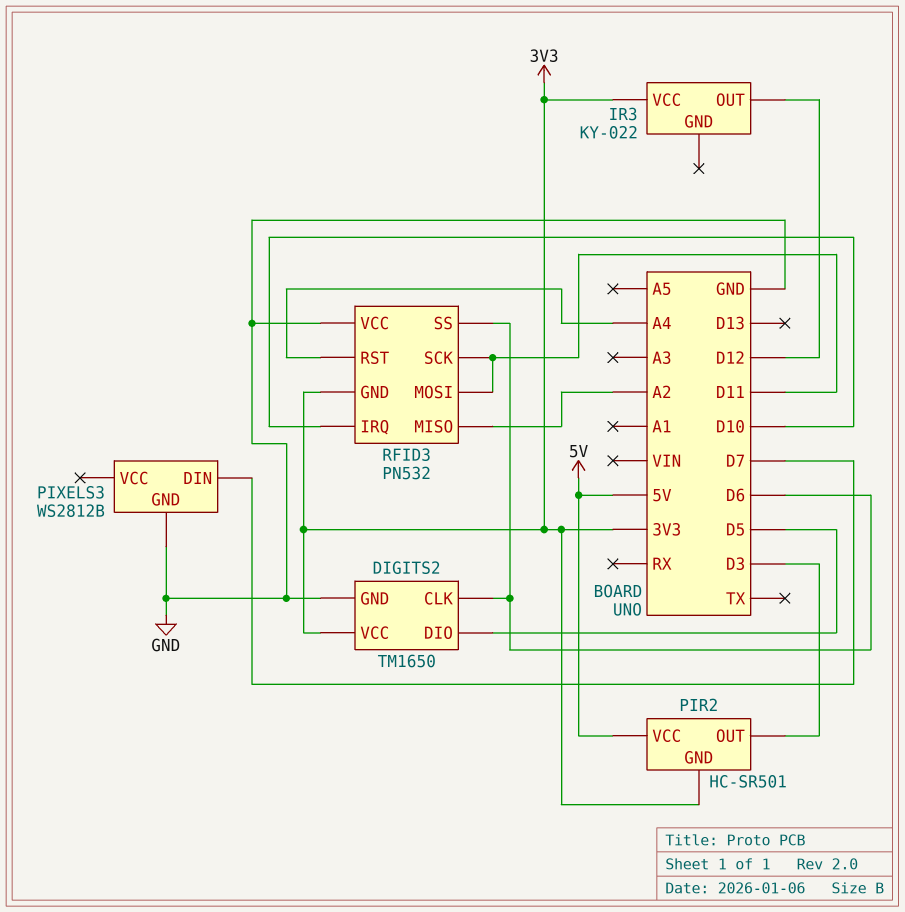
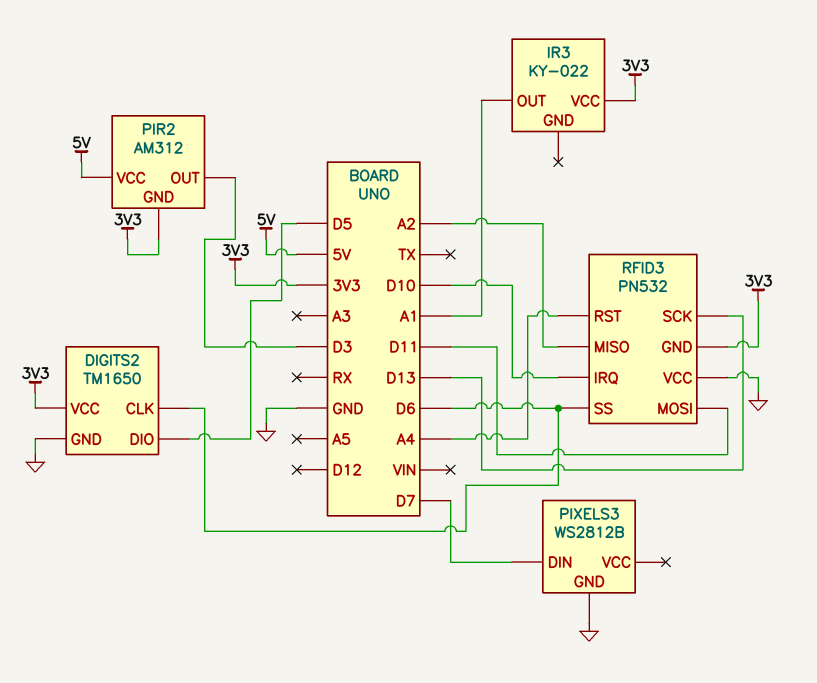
IR3 pin OUT: D12 -> A1
PIR2: HC-SR501 -> AM312
RFID3 pin SCK: D11 -> D13

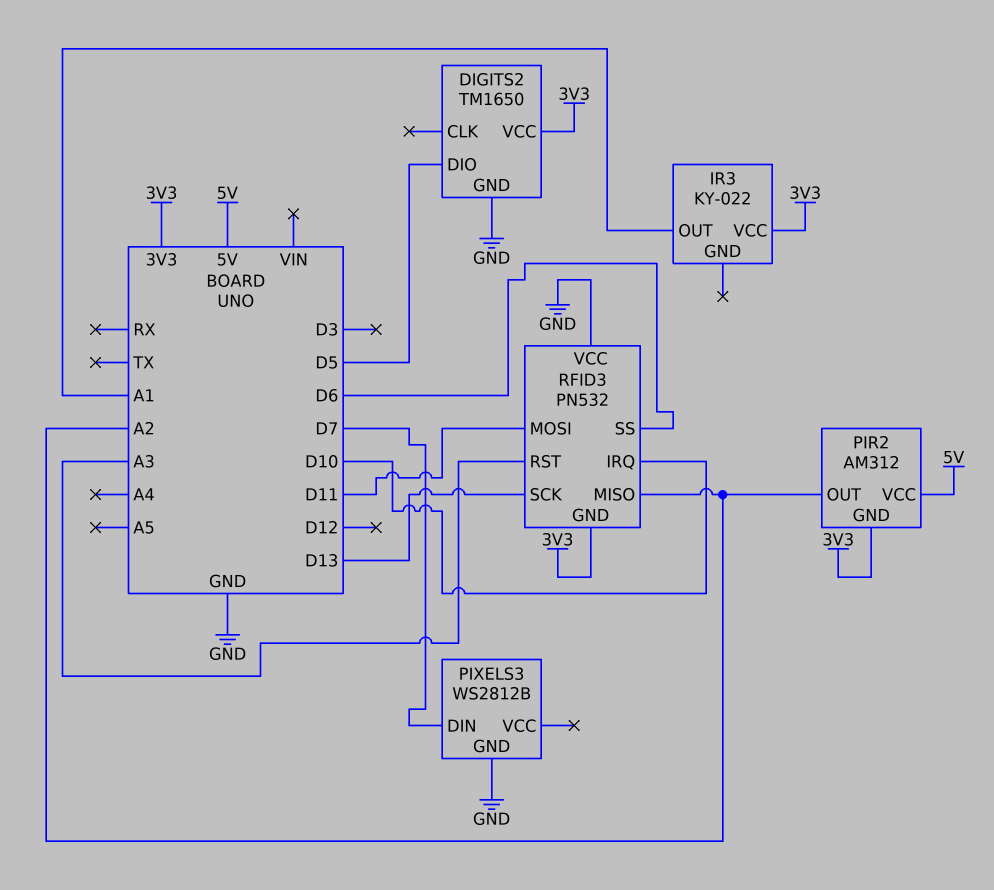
DIGITS2 pin CLK: D6 -> none
PIR2 pin OUT: D3 -> A2
RFID3 pin RST: A4 -> A3

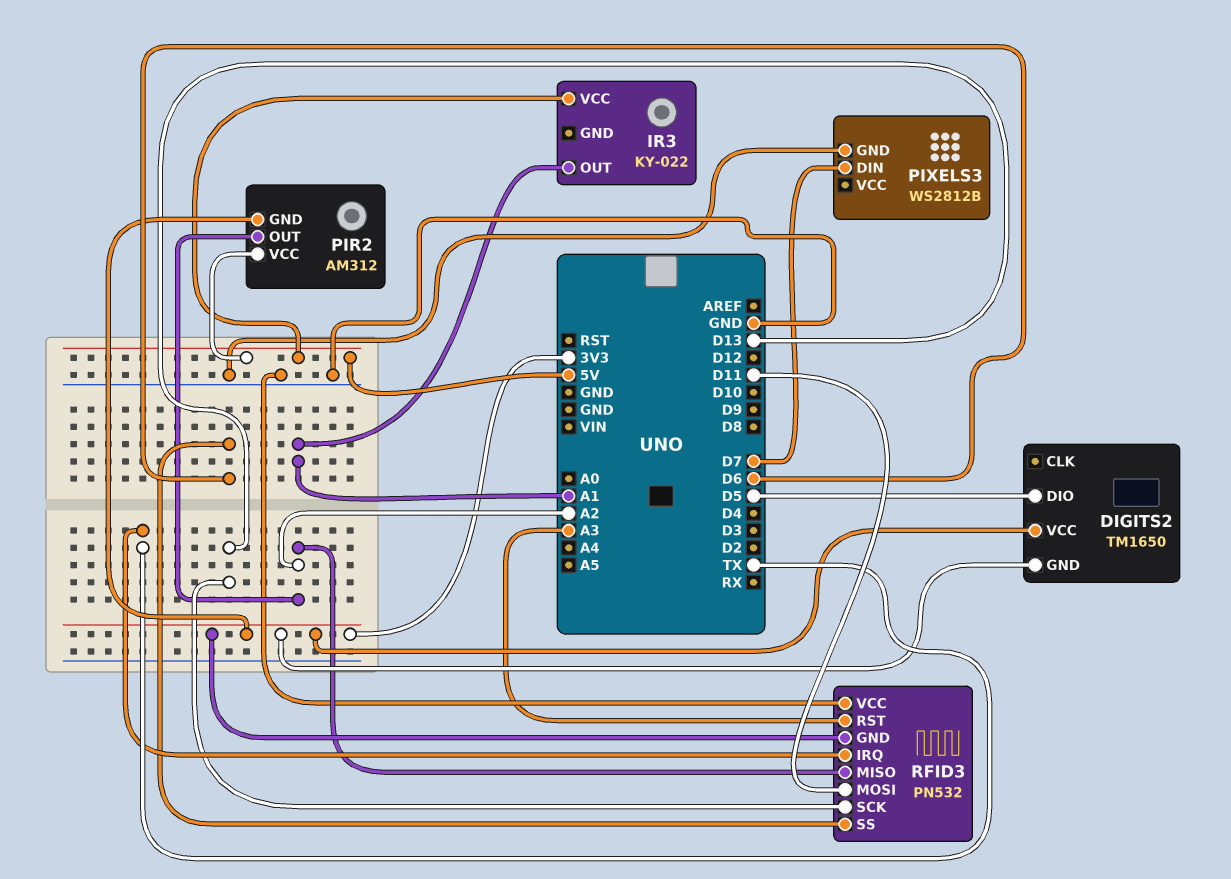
DIGITS2 pin GND: GND -> 3V3
IR3 pin VCC: 3V3 -> 5V
RFID3 pin IRQ: D10 -> TX

